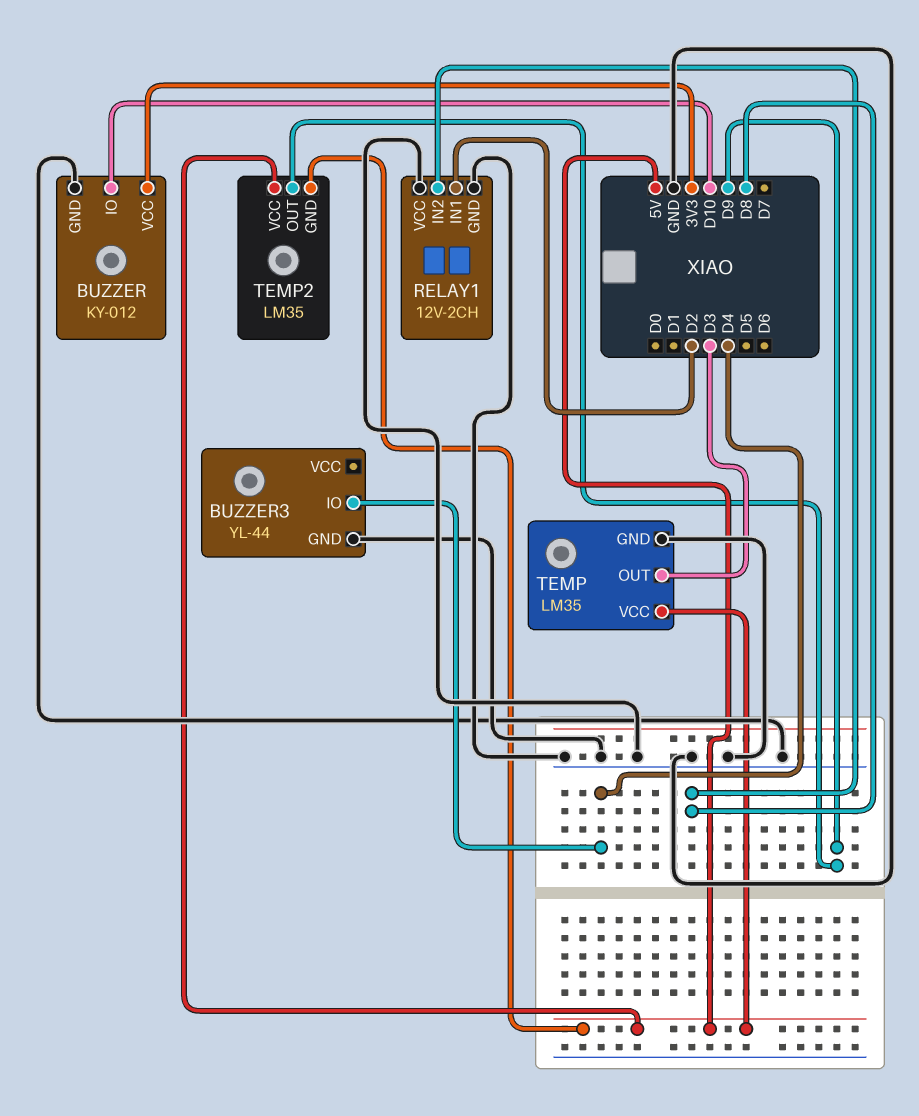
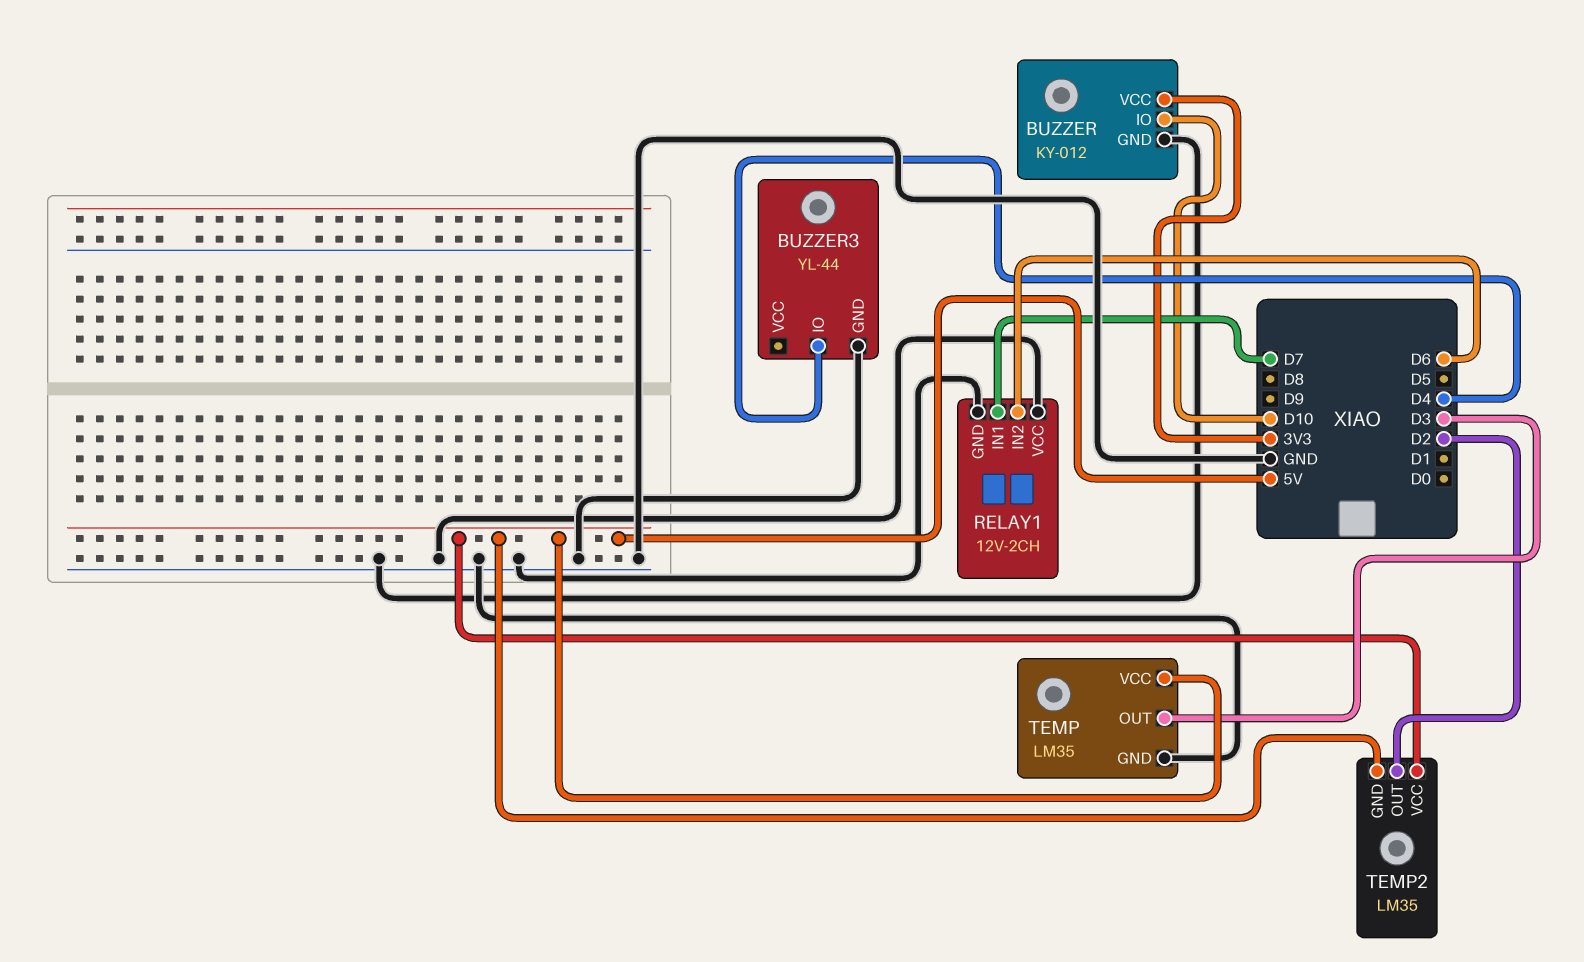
RELAY1 pin IN1: D2 -> D7
RELAY1 pin IN2: D8 -> D6
TEMP2 pin OUT: D9 -> D2

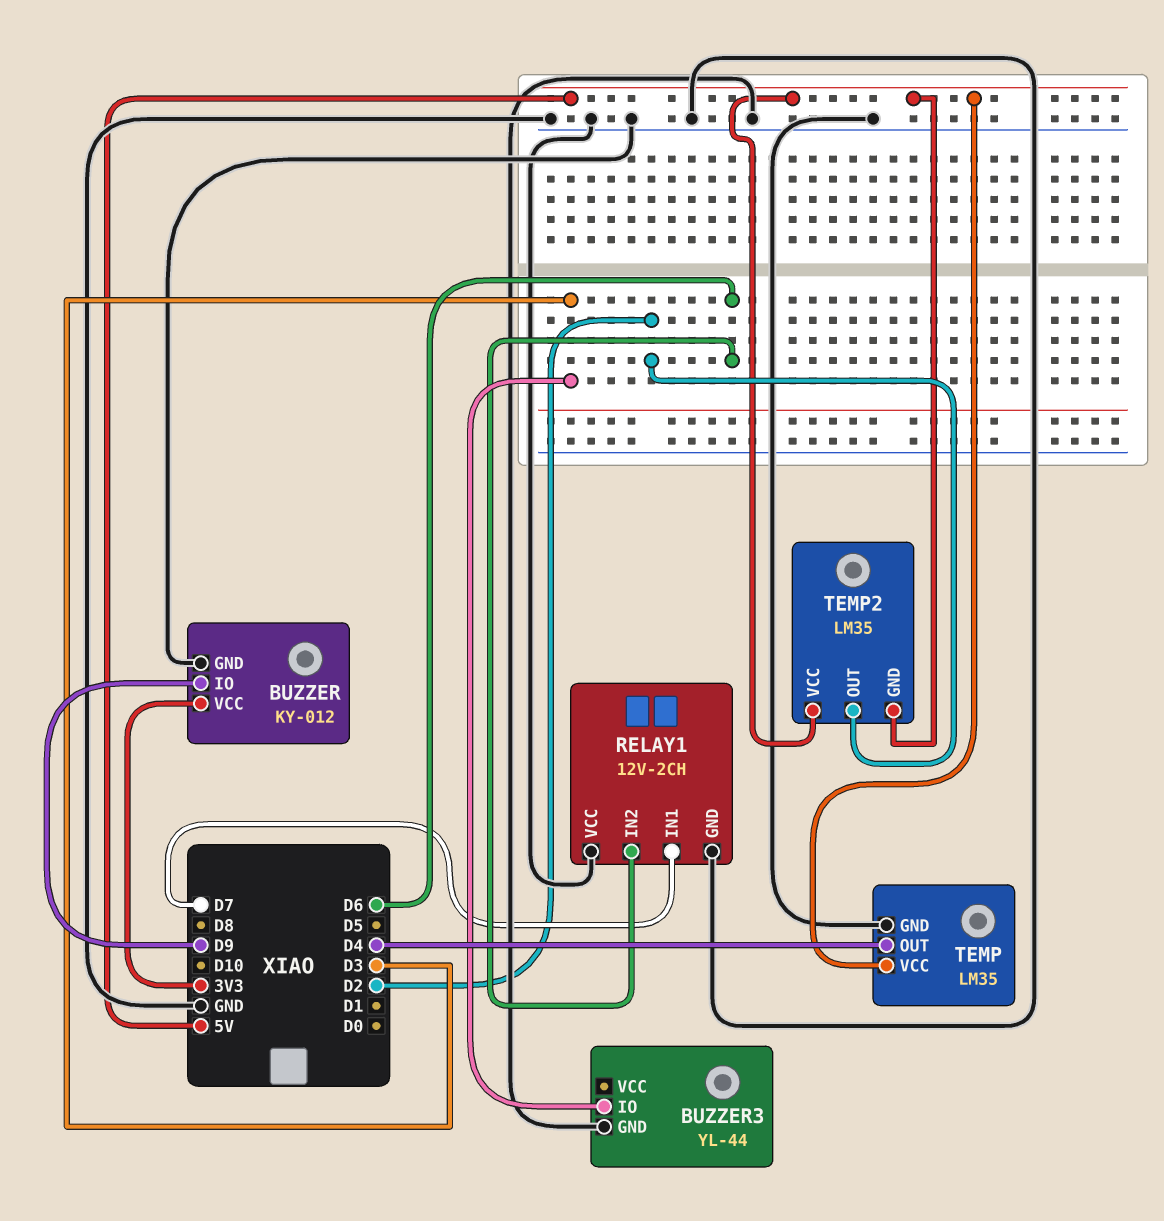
BUZZER pin IO: D10 -> D9
BUZZER3 pin IO: D4 -> D3
TEMP pin OUT: D3 -> D4

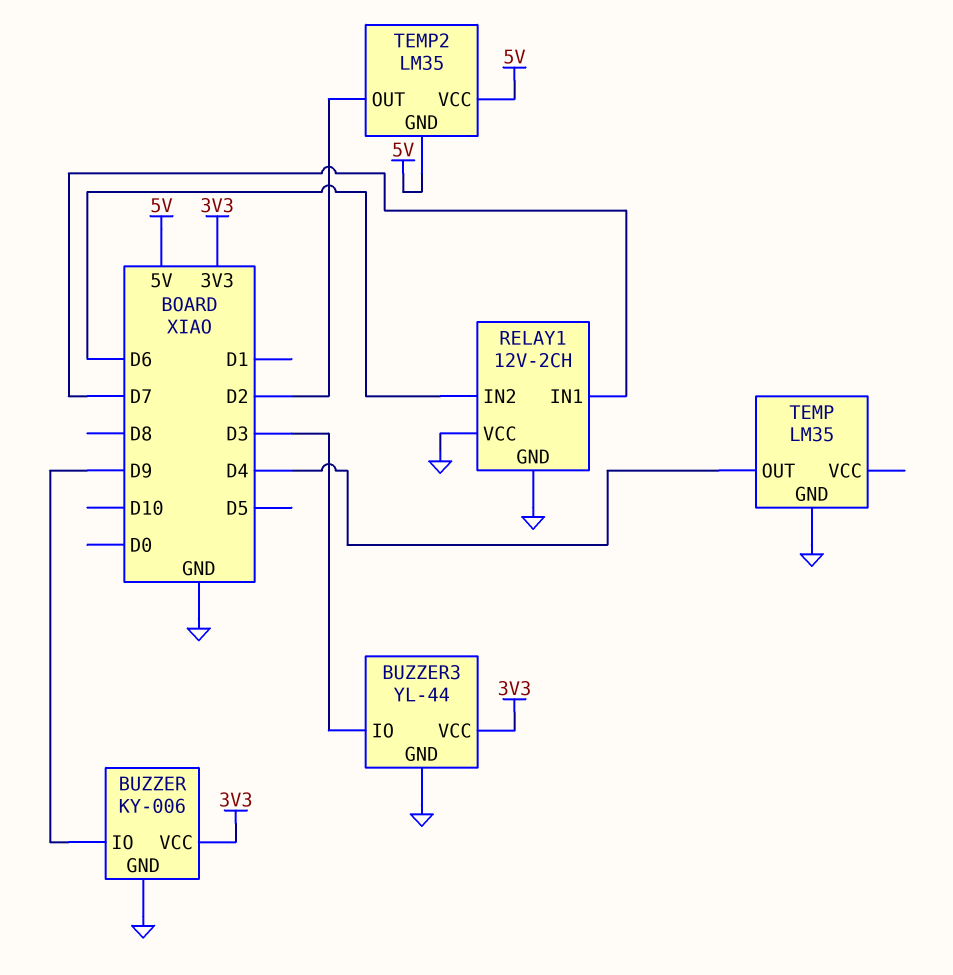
BUZZER: KY-012 -> KY-006
BUZZER3 pin VCC: none -> 3V3
TEMP pin VCC: 5V -> none

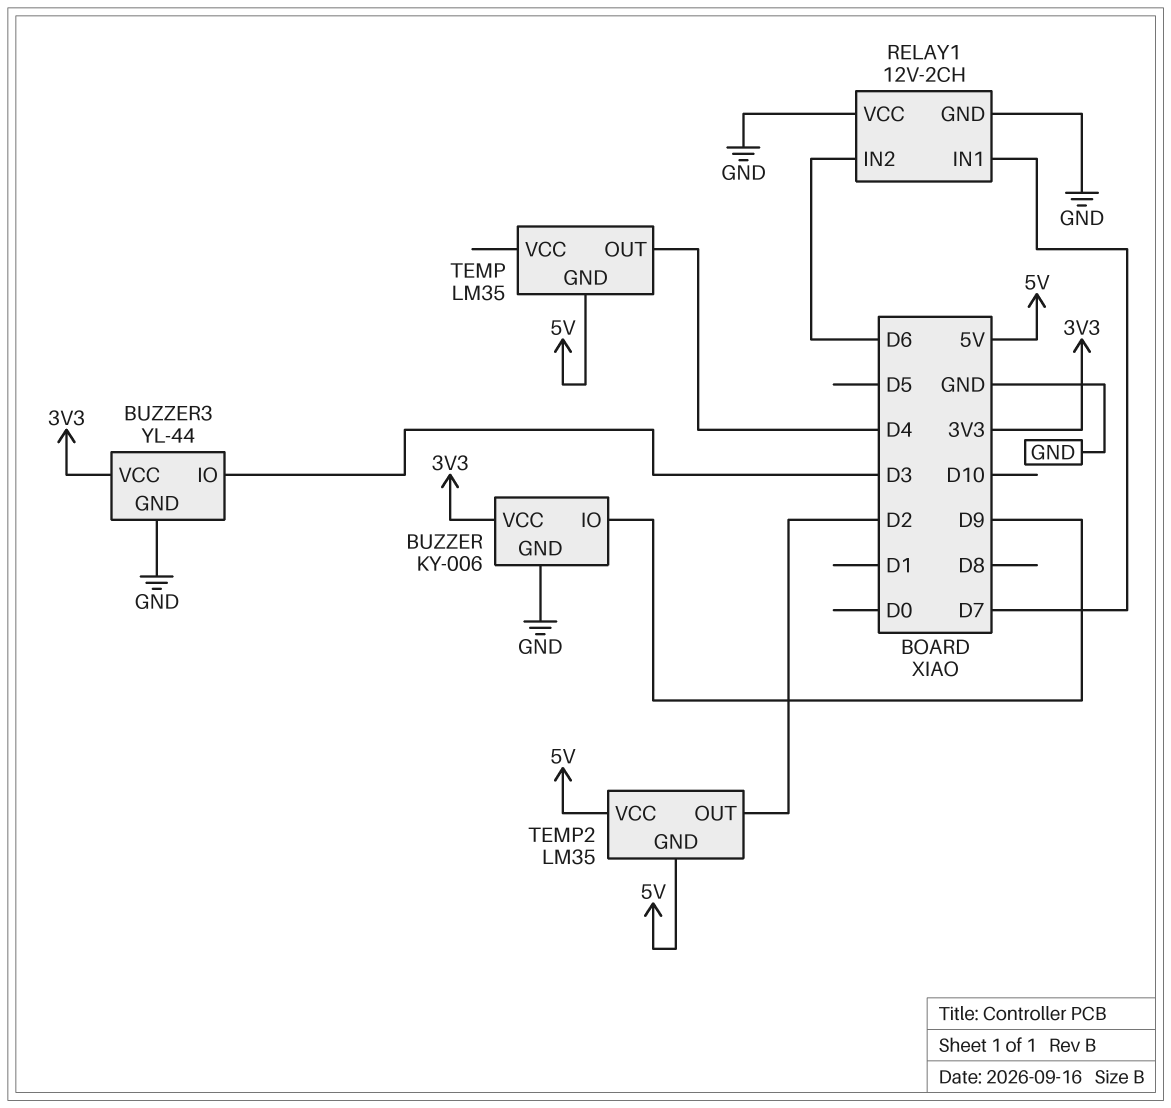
TEMP pin GND: GND -> 5V

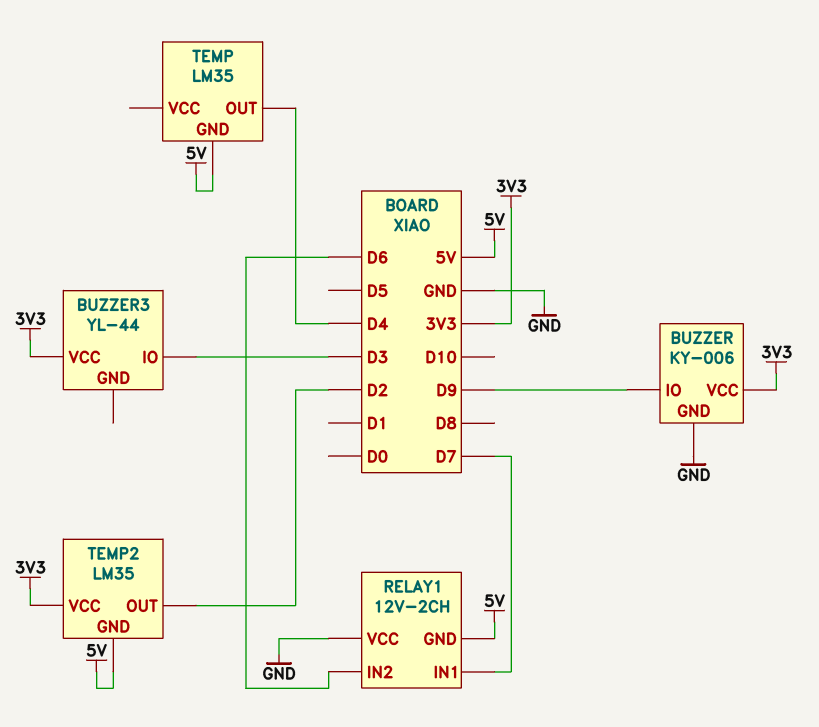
BUZZER3 pin GND: GND -> none
RELAY1 pin GND: GND -> 5V
TEMP2 pin VCC: 5V -> 3V3

